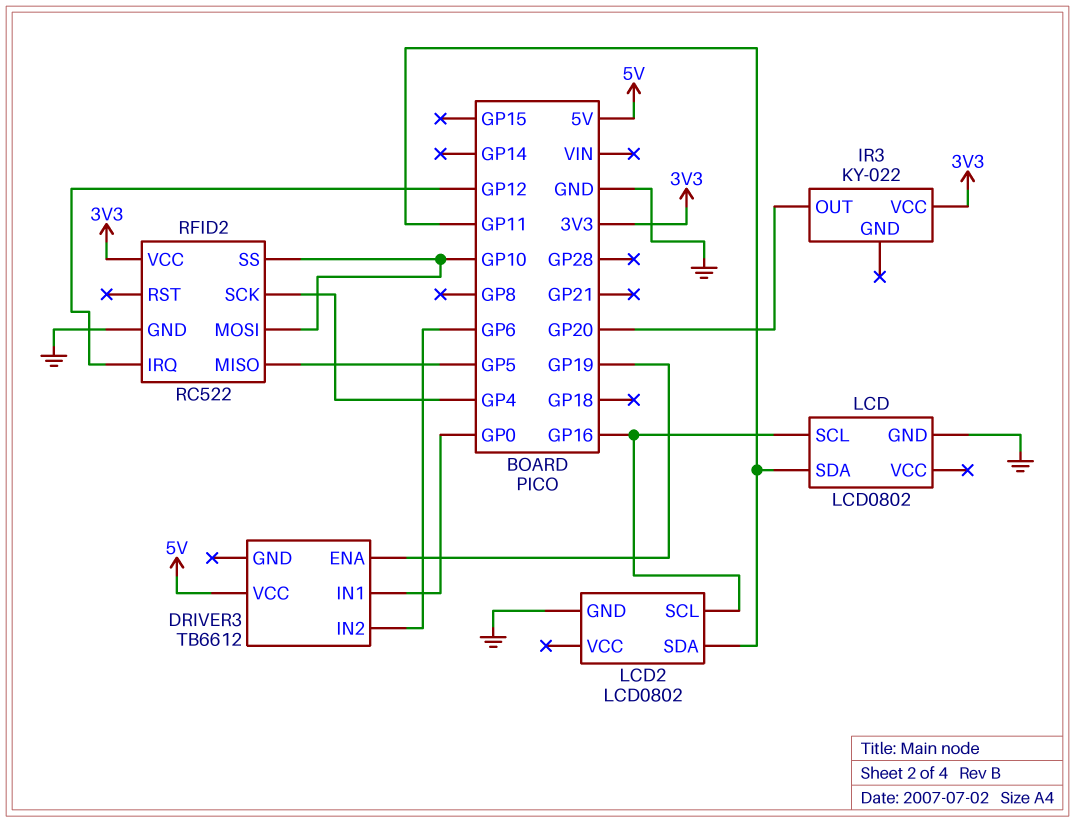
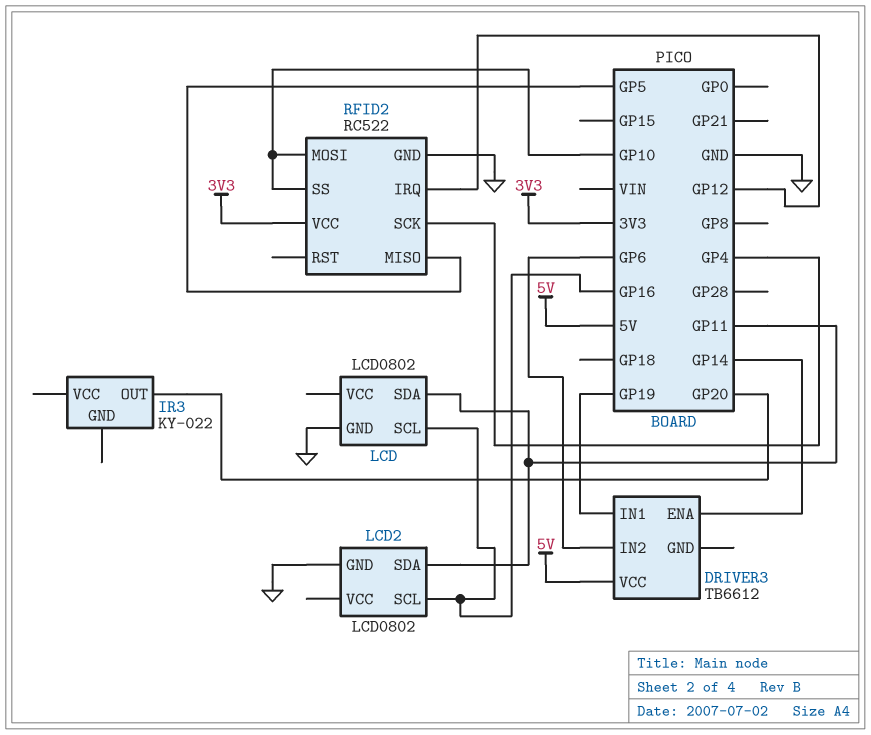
DRIVER3 pin ENA: GP19 -> GP14
DRIVER3 pin IN1: GP0 -> GP19
IR3 pin VCC: 3V3 -> none

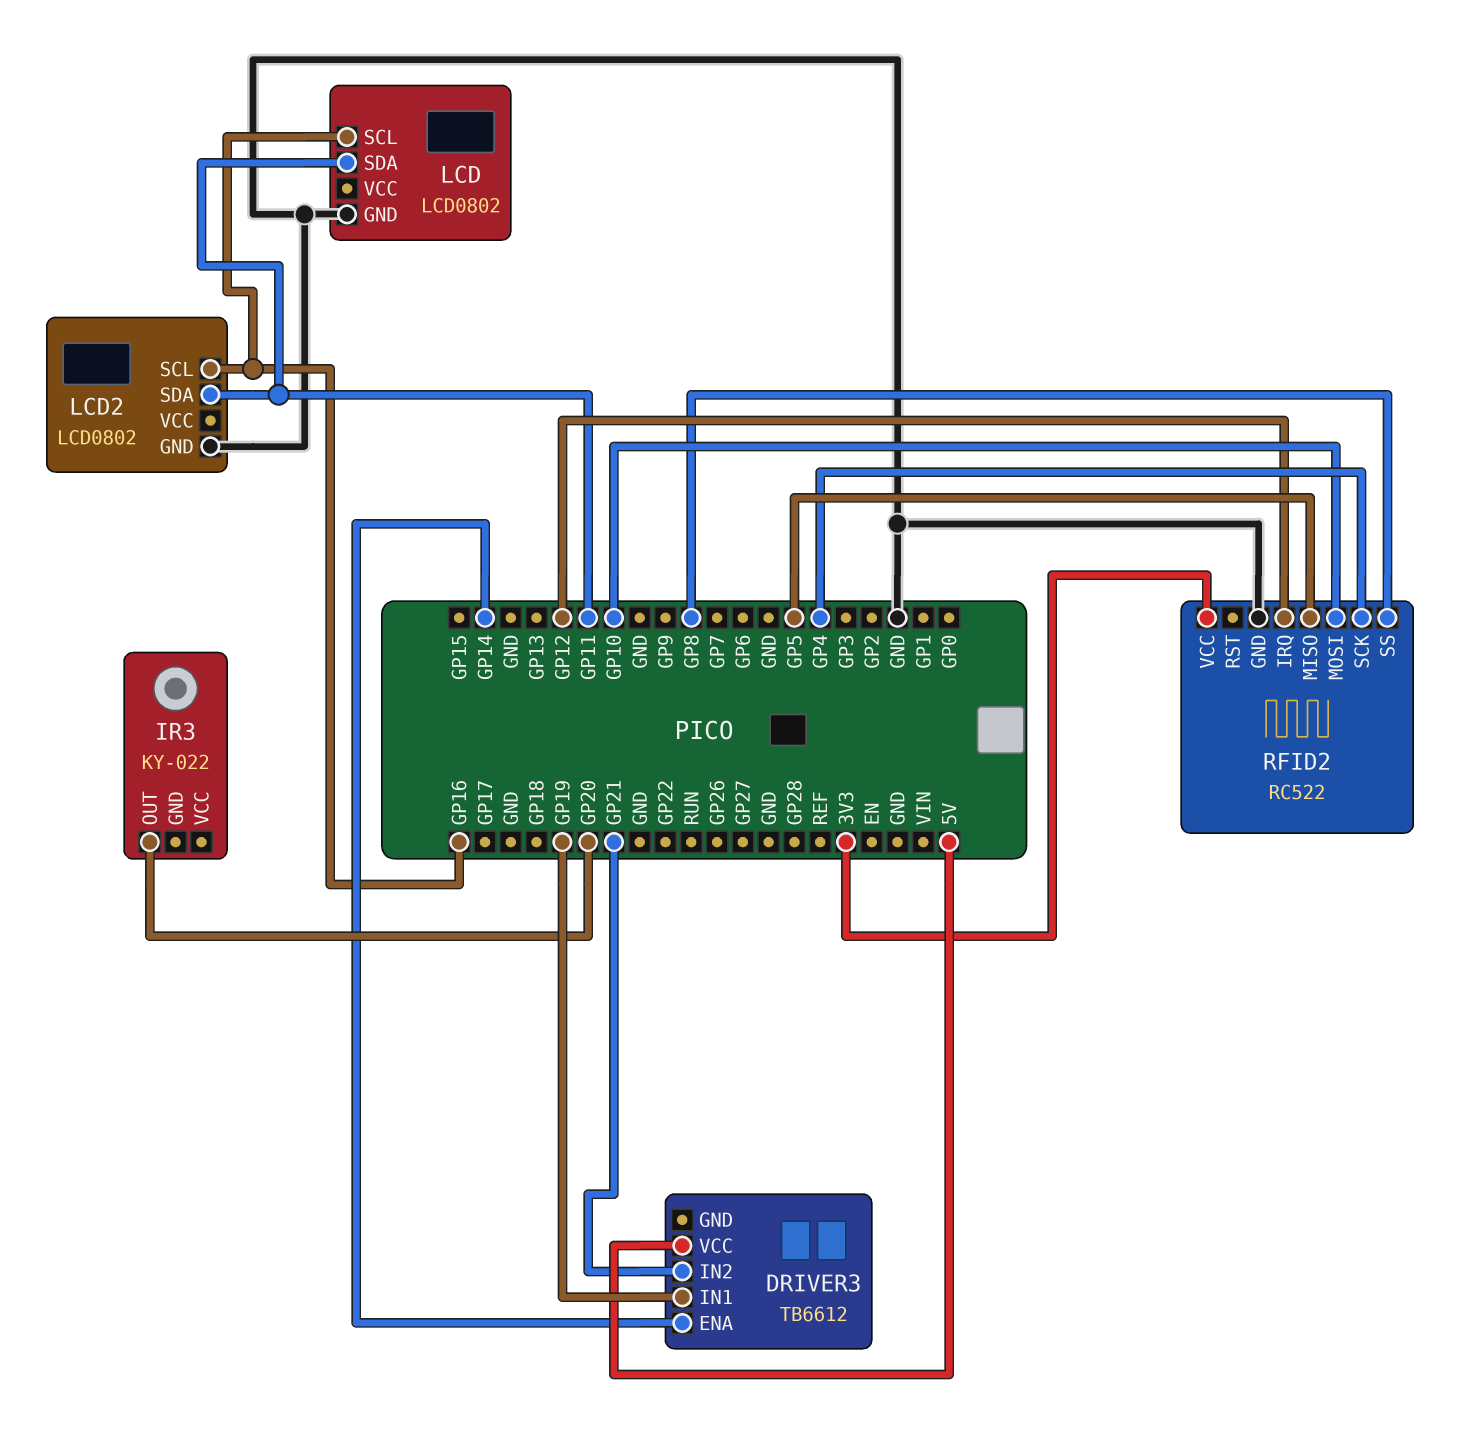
DRIVER3 pin IN2: GP6 -> GP21
RFID2 pin SS: GP10 -> GP8

